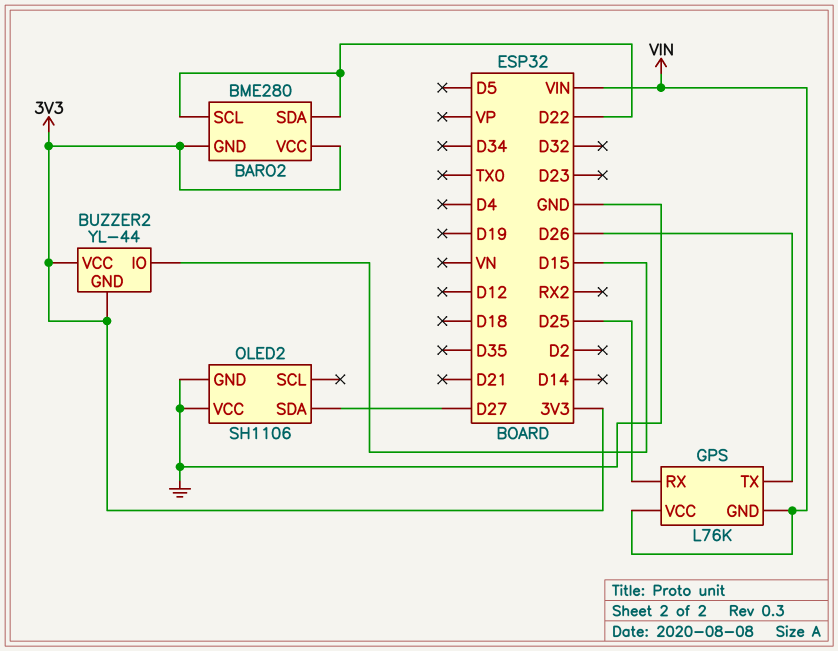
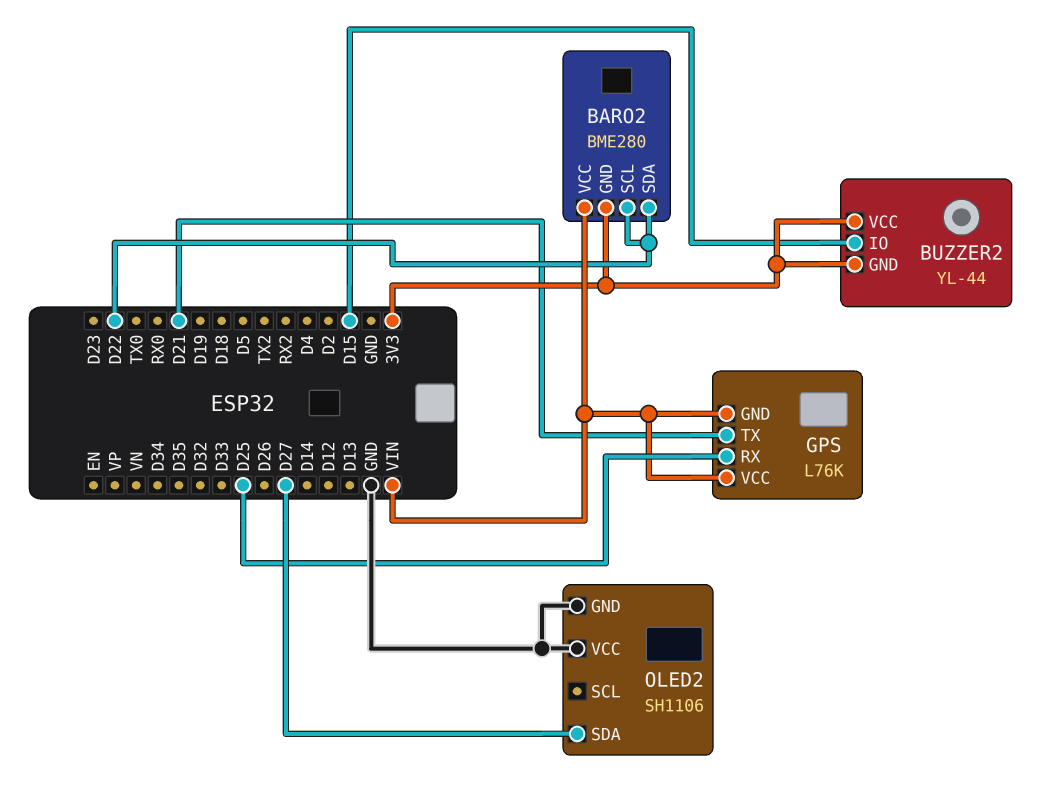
BARO2 pin VCC: 3V3 -> VIN
GPS pin TX: D26 -> D21

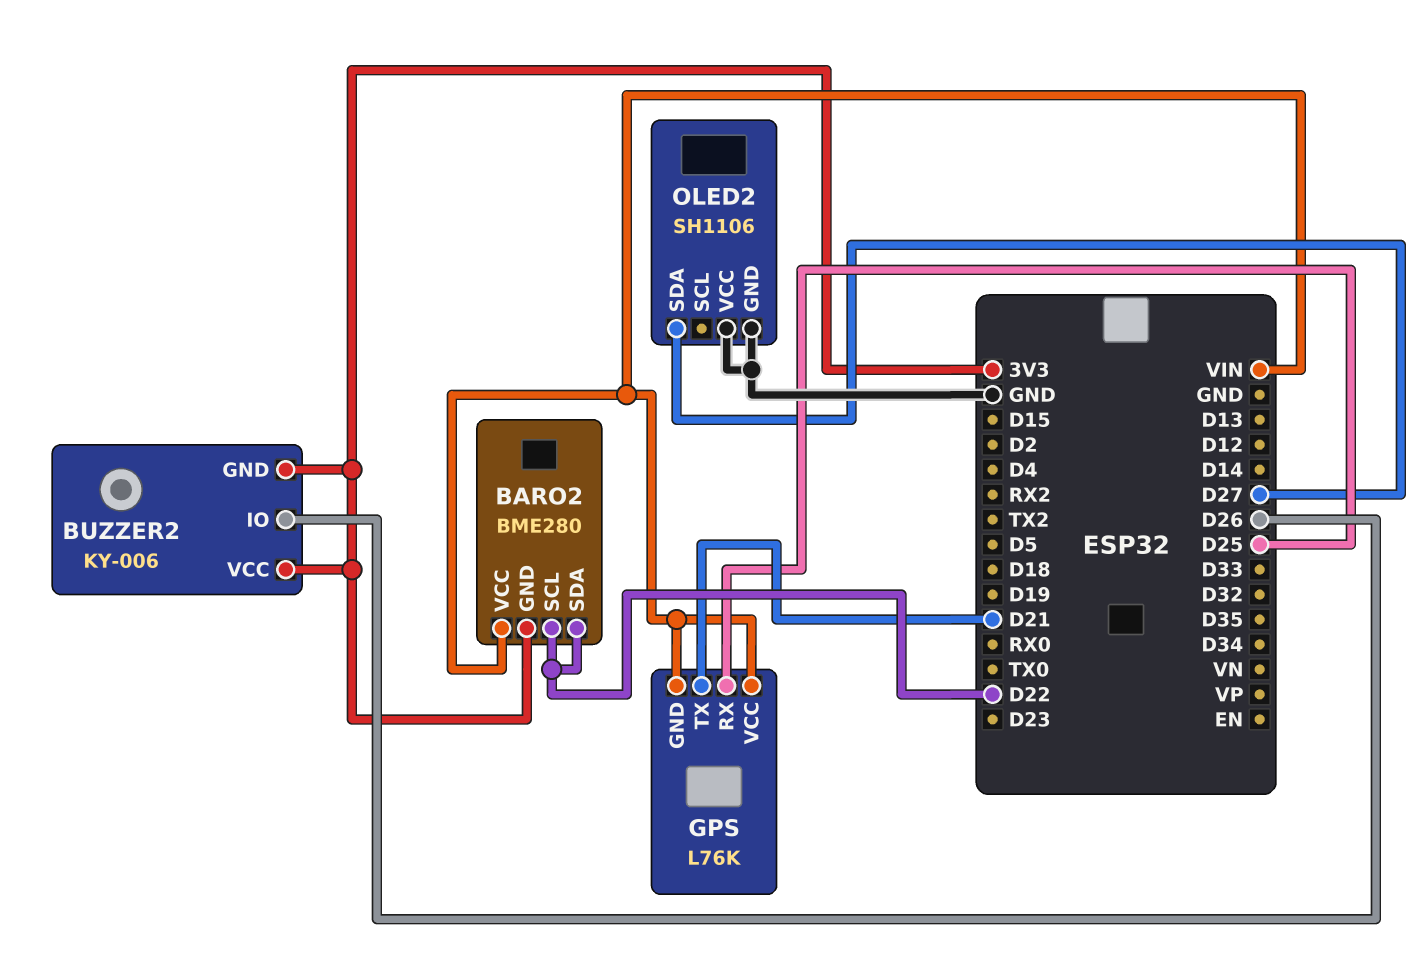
BUZZER2: YL-44 -> KY-006
BUZZER2 pin IO: D15 -> D26

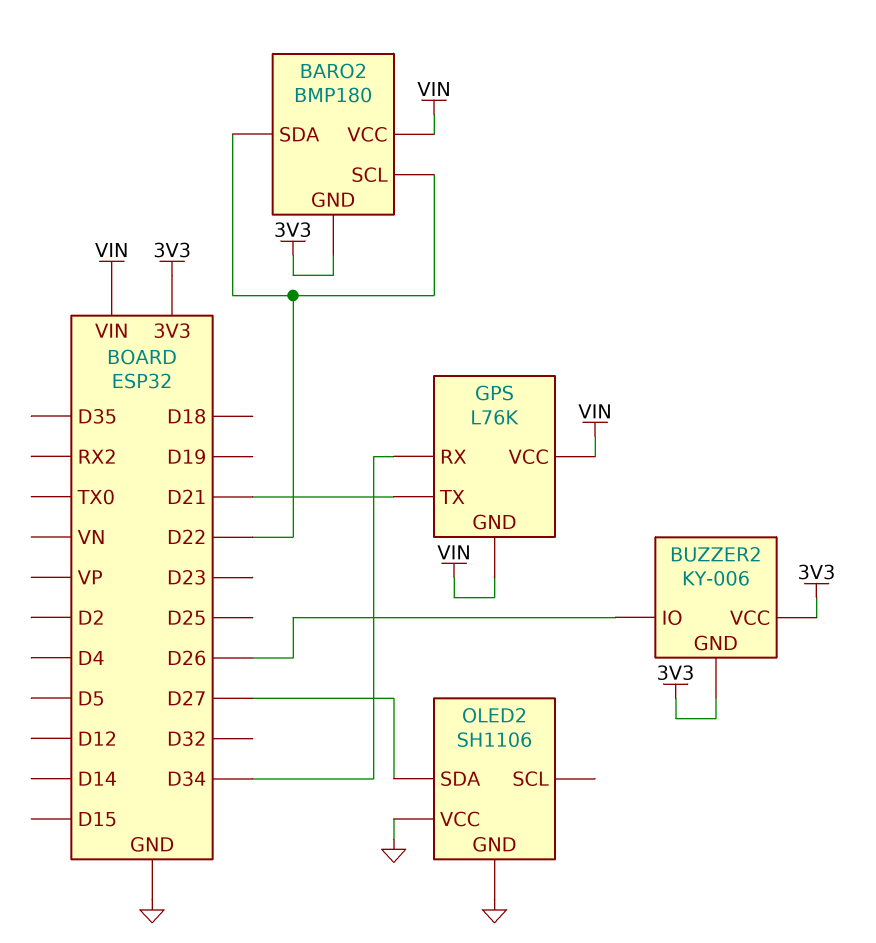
BARO2: BME280 -> BMP180
GPS pin RX: D25 -> D34

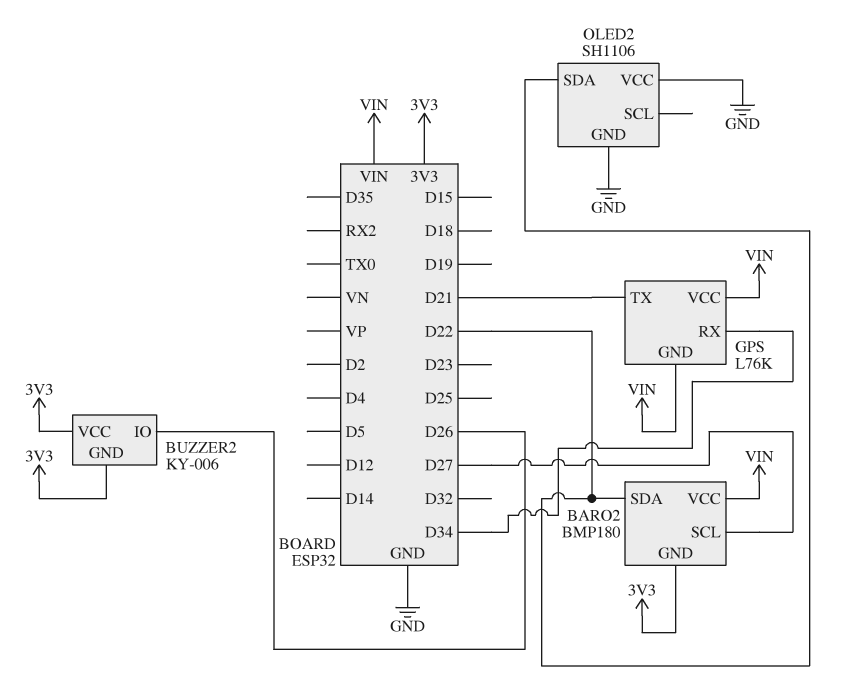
BARO2 pin SCL: D22 -> D27
OLED2 pin SDA: D27 -> D22

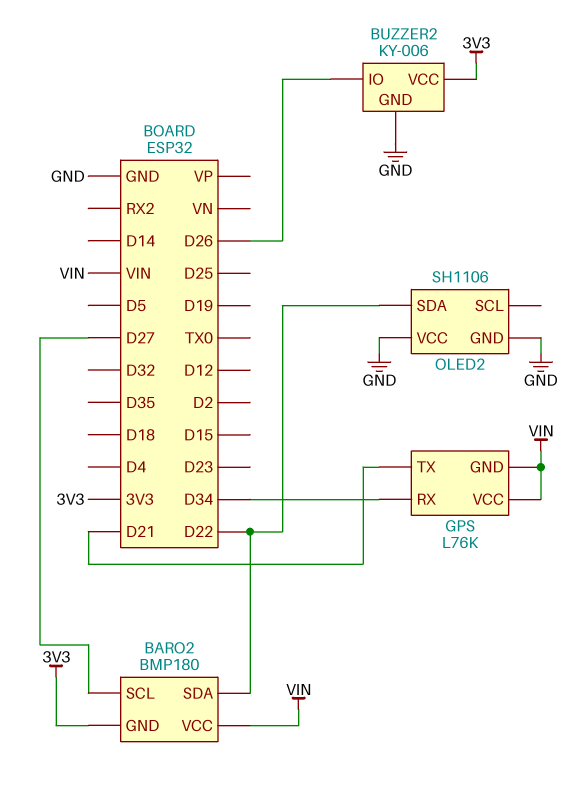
BUZZER2 pin GND: 3V3 -> GND

